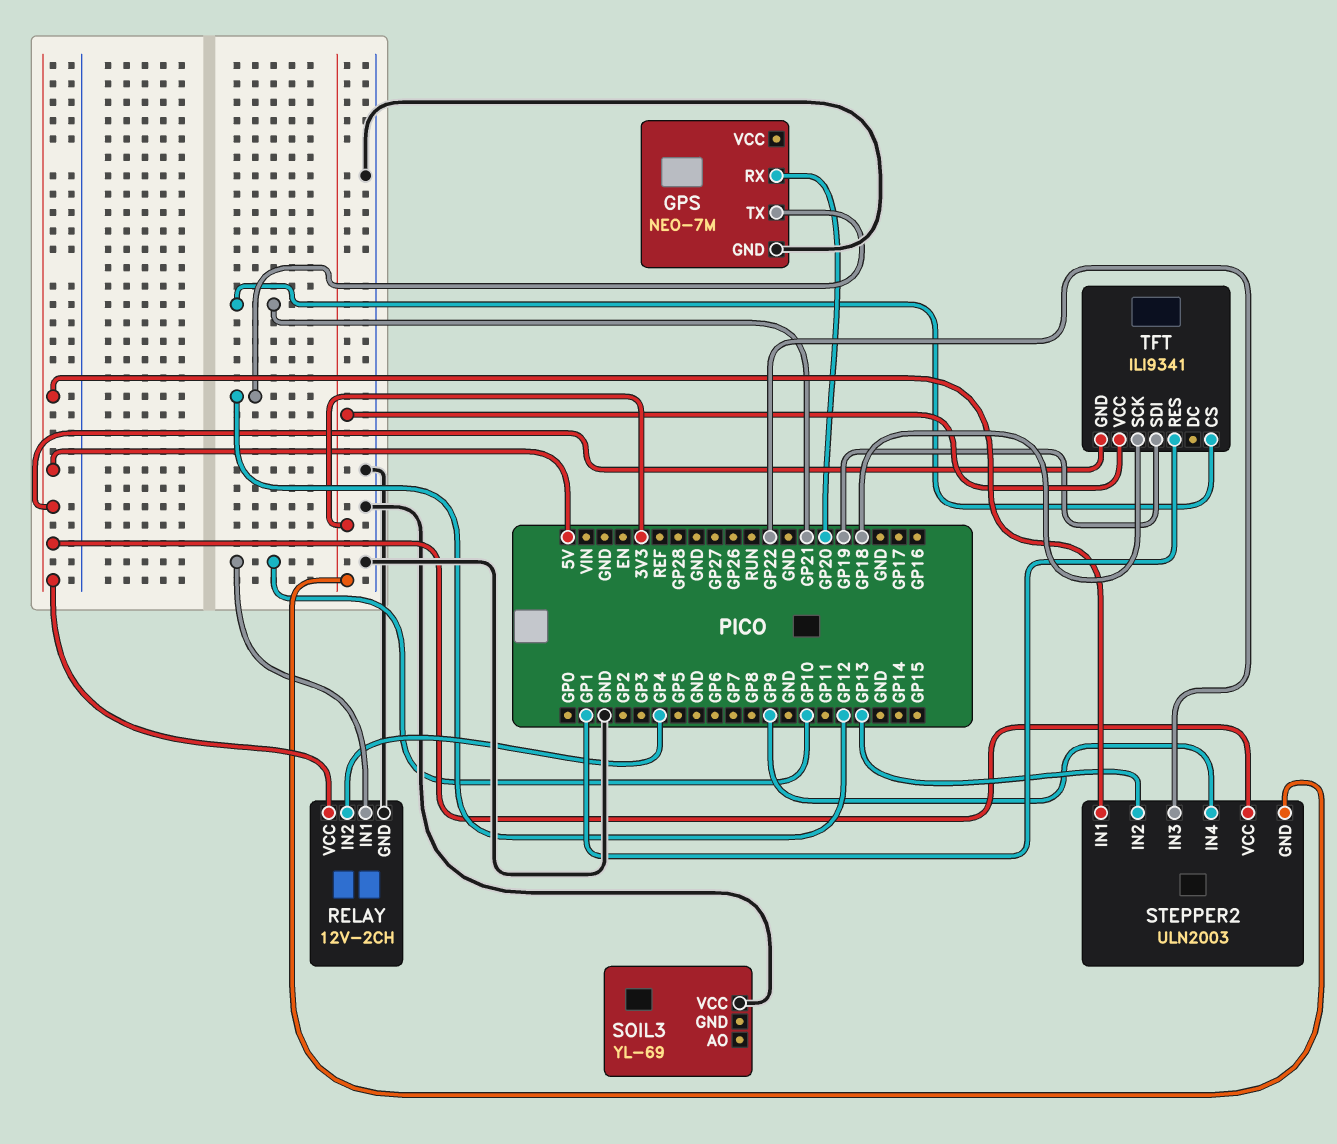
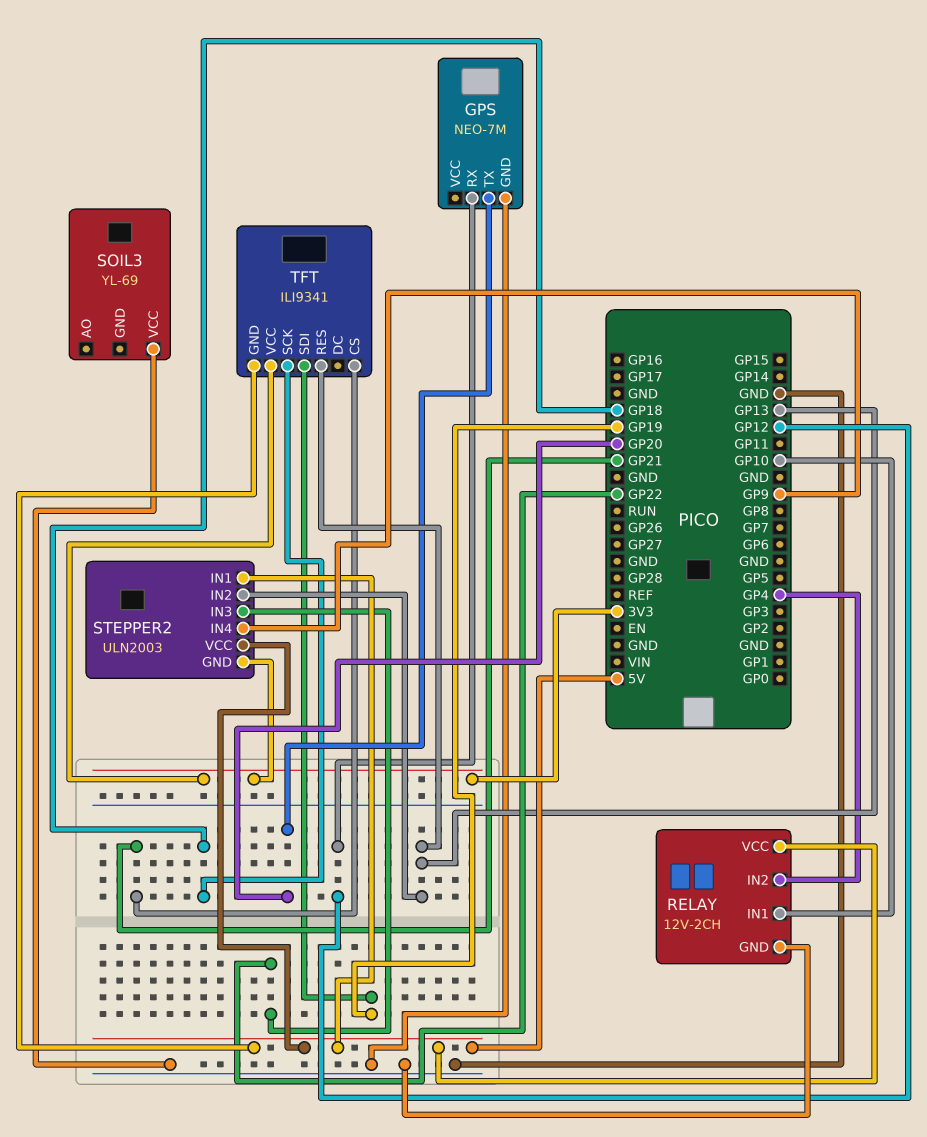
GPS pin RX: GP20 -> GP12
GPS pin TX: GP12 -> GP20
TFT pin RES: GP1 -> GP13

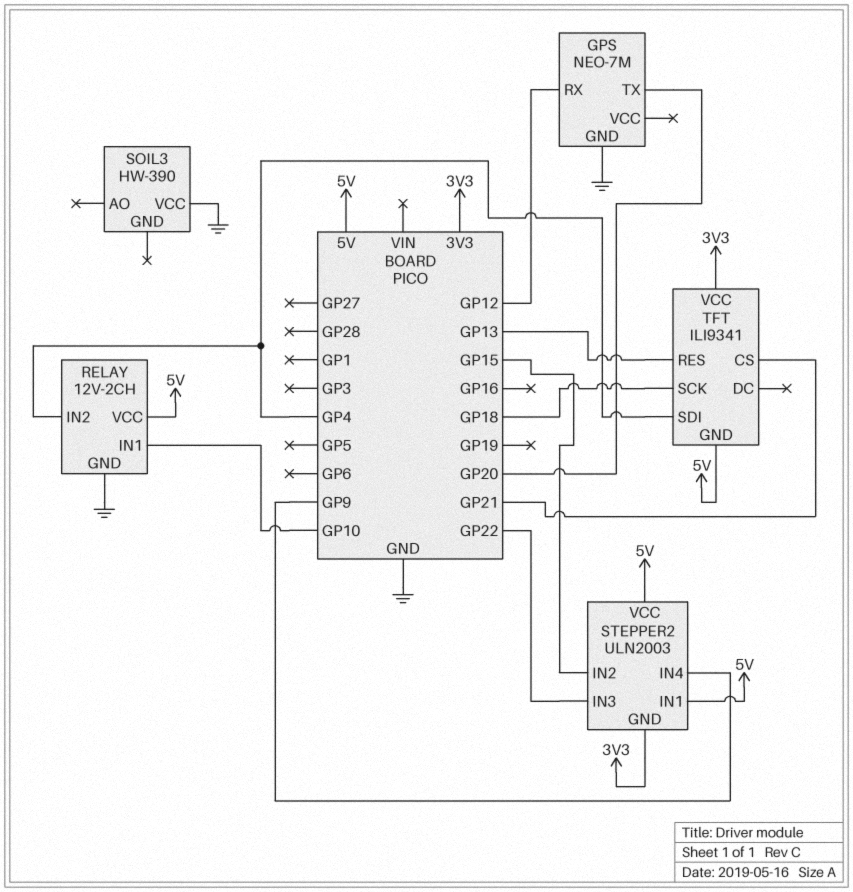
SOIL3: YL-69 -> HW-390
STEPPER2 pin IN2: GP13 -> GP15
TFT pin SDI: GP19 -> GP4

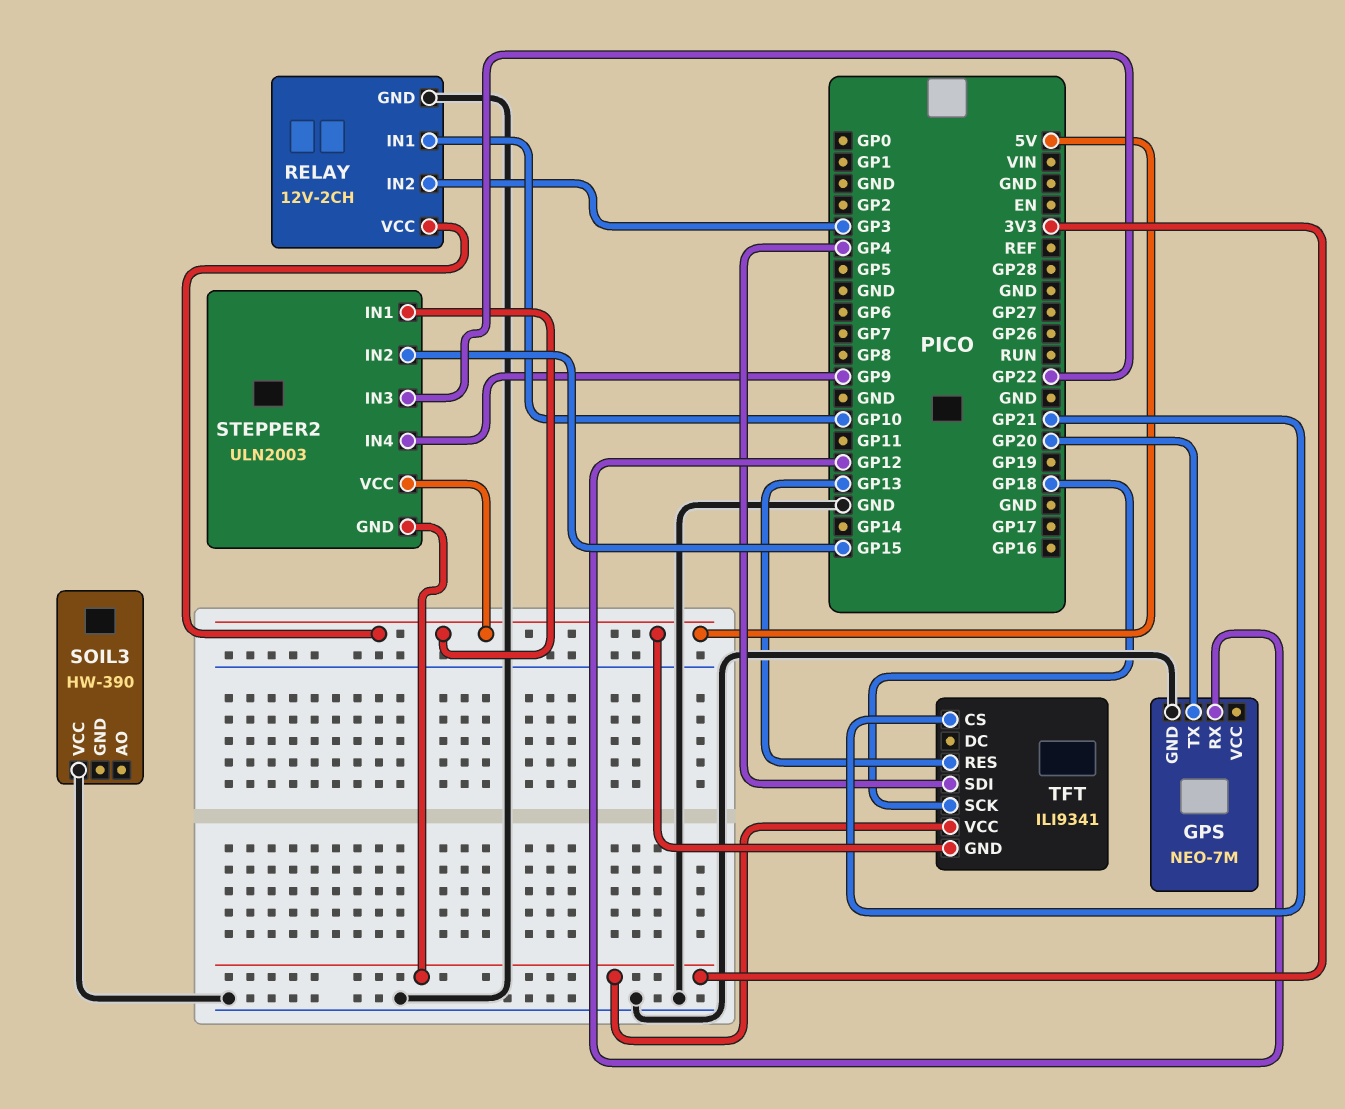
RELAY pin IN2: GP4 -> GP3

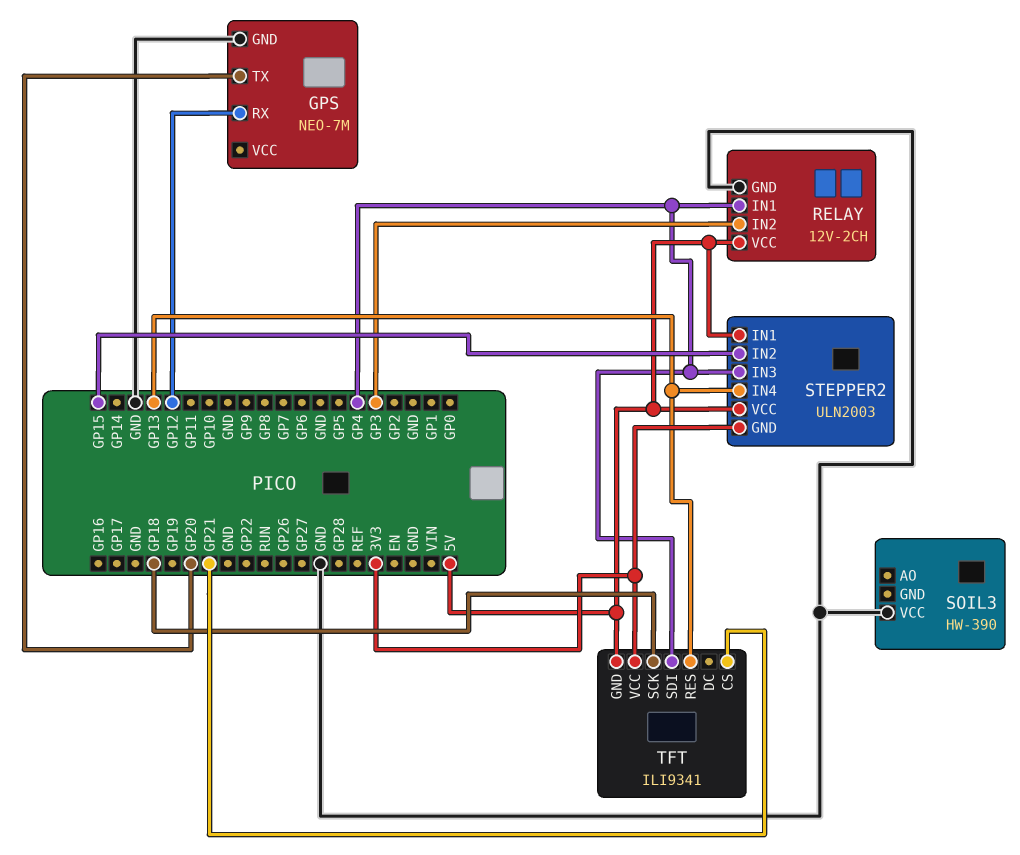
RELAY pin IN1: GP10 -> GP4
STEPPER2 pin IN3: GP22 -> GP4
STEPPER2 pin IN4: GP9 -> GP13

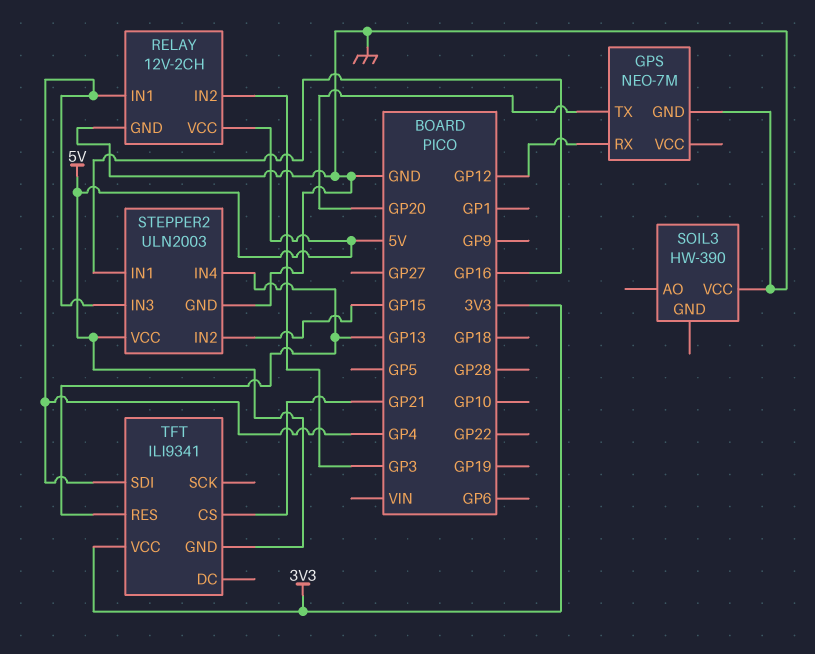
STEPPER2 pin GND: 3V3 -> GND
STEPPER2 pin IN1: 5V -> GP16
TFT pin SCK: GP18 -> none

